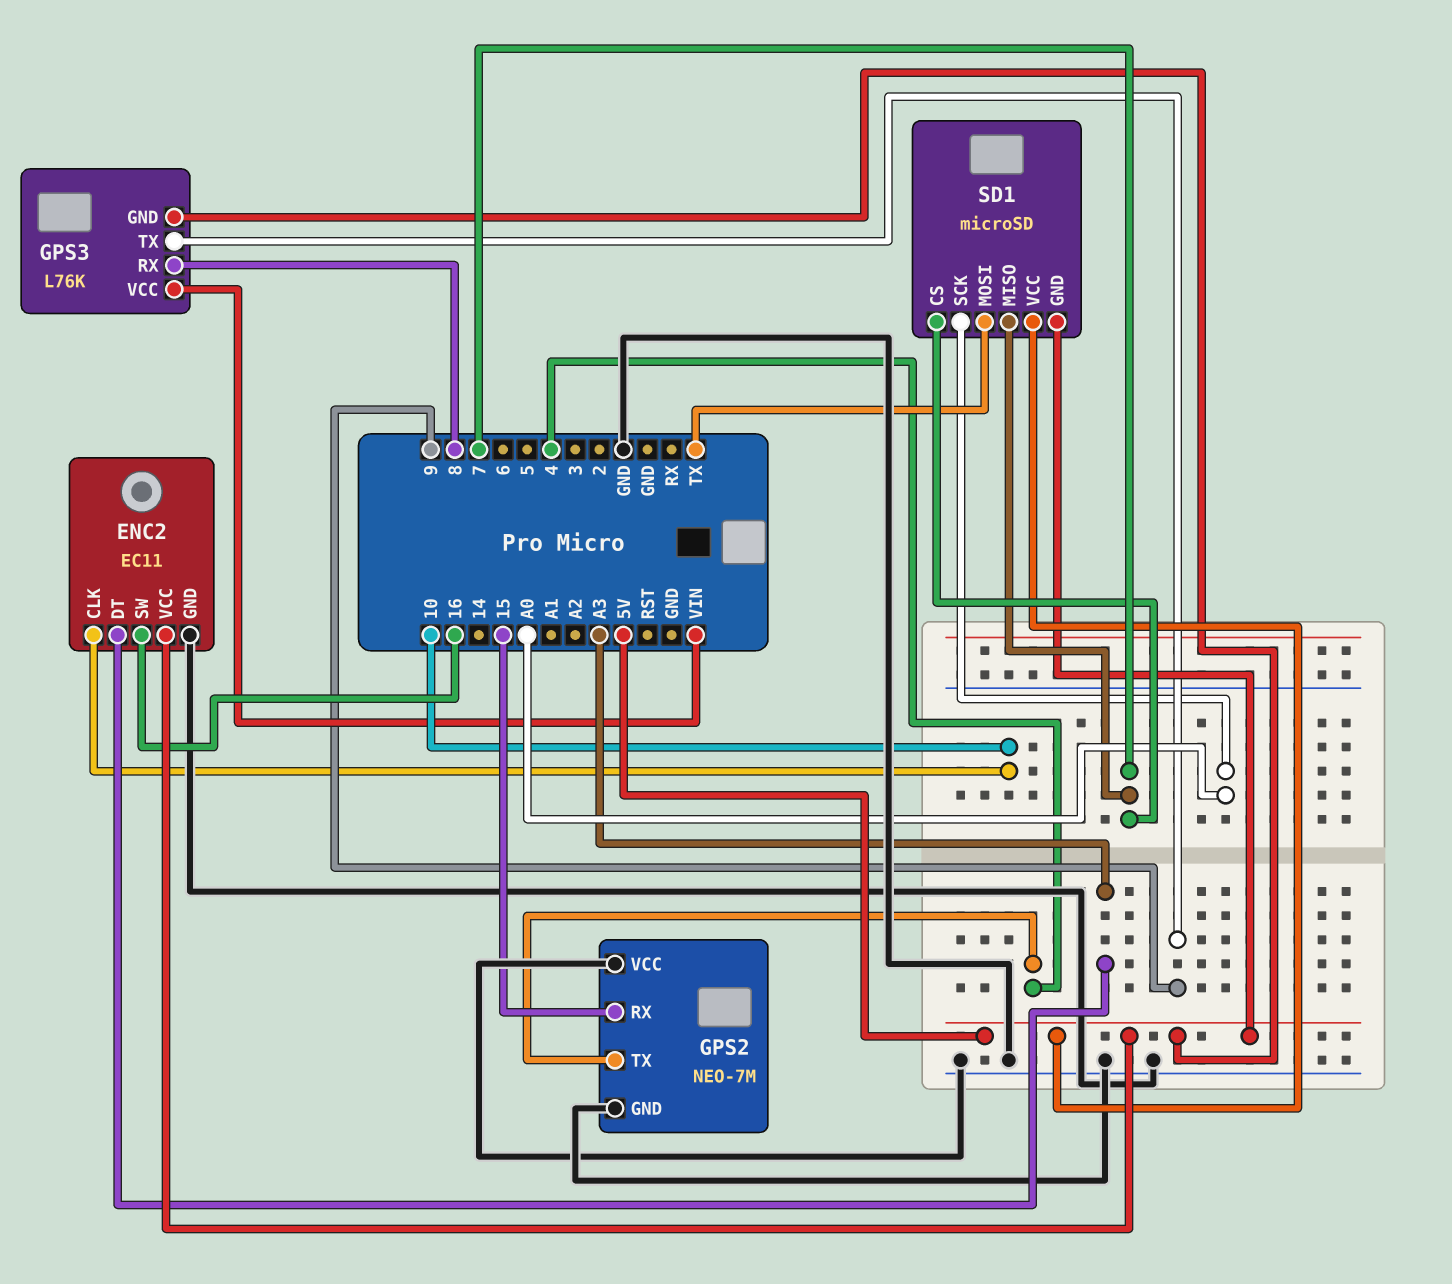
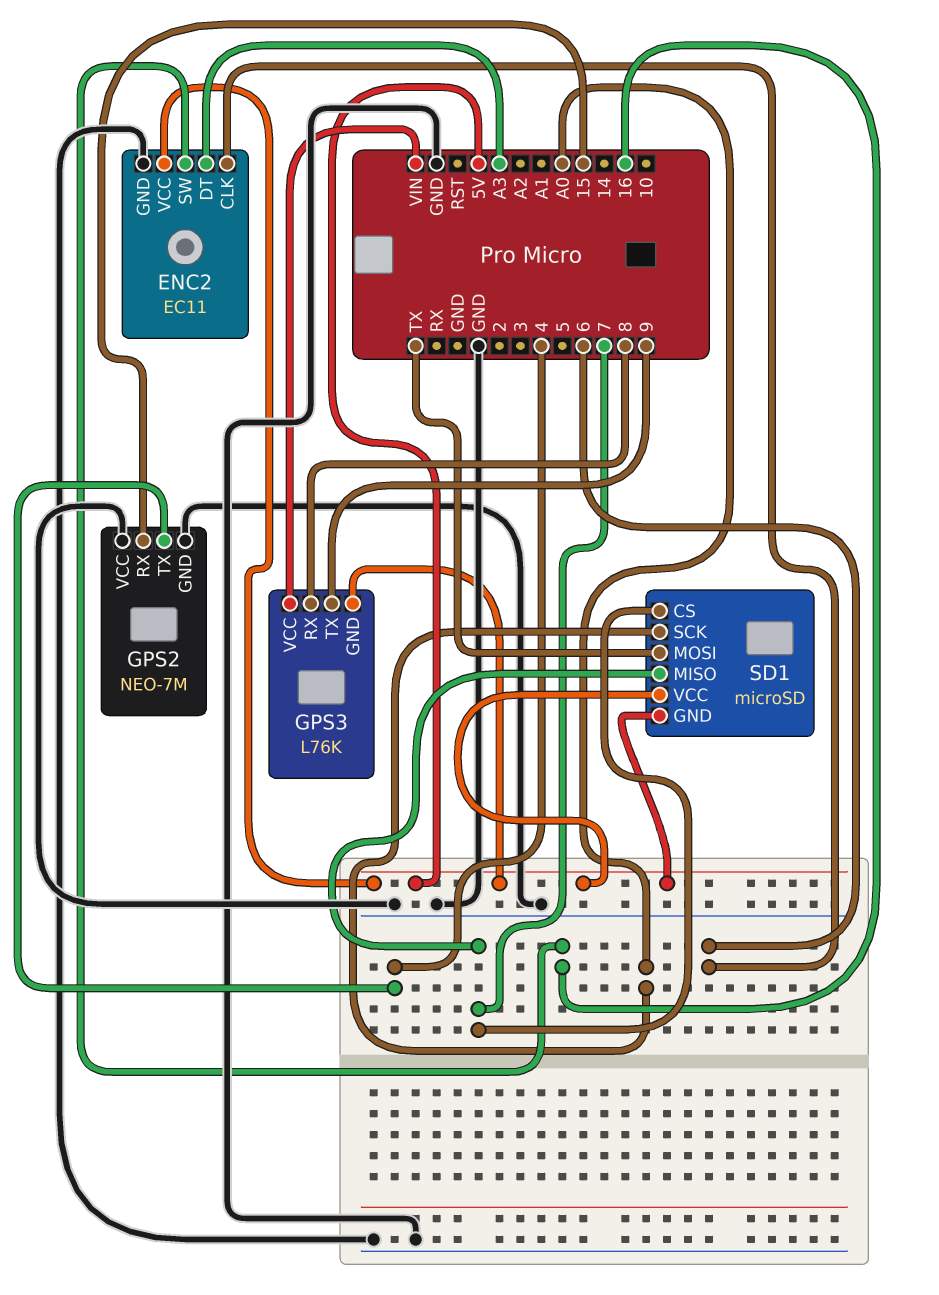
ENC2 pin CLK: 10 -> 6

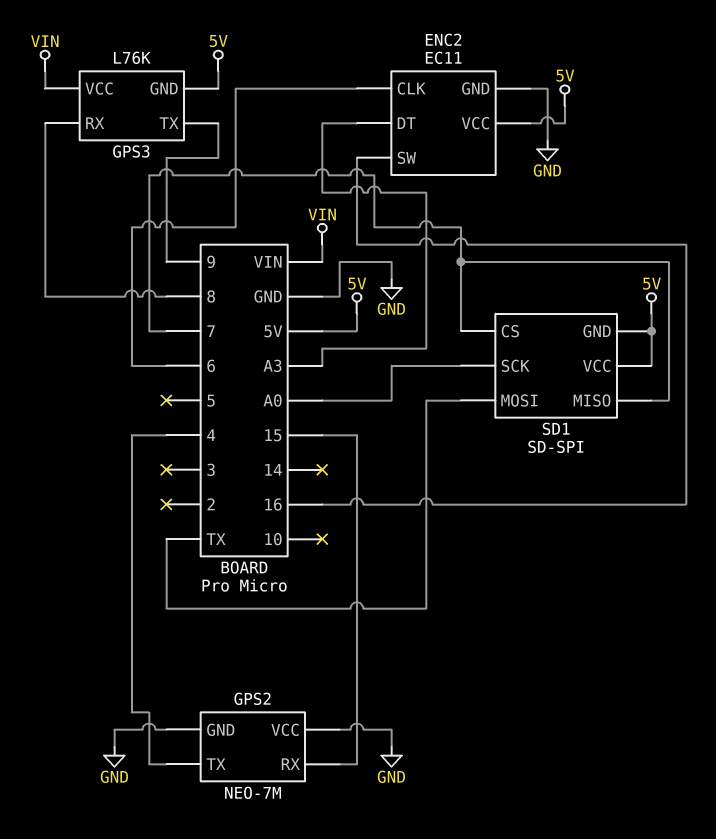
SD1: microSD -> SD-SPI

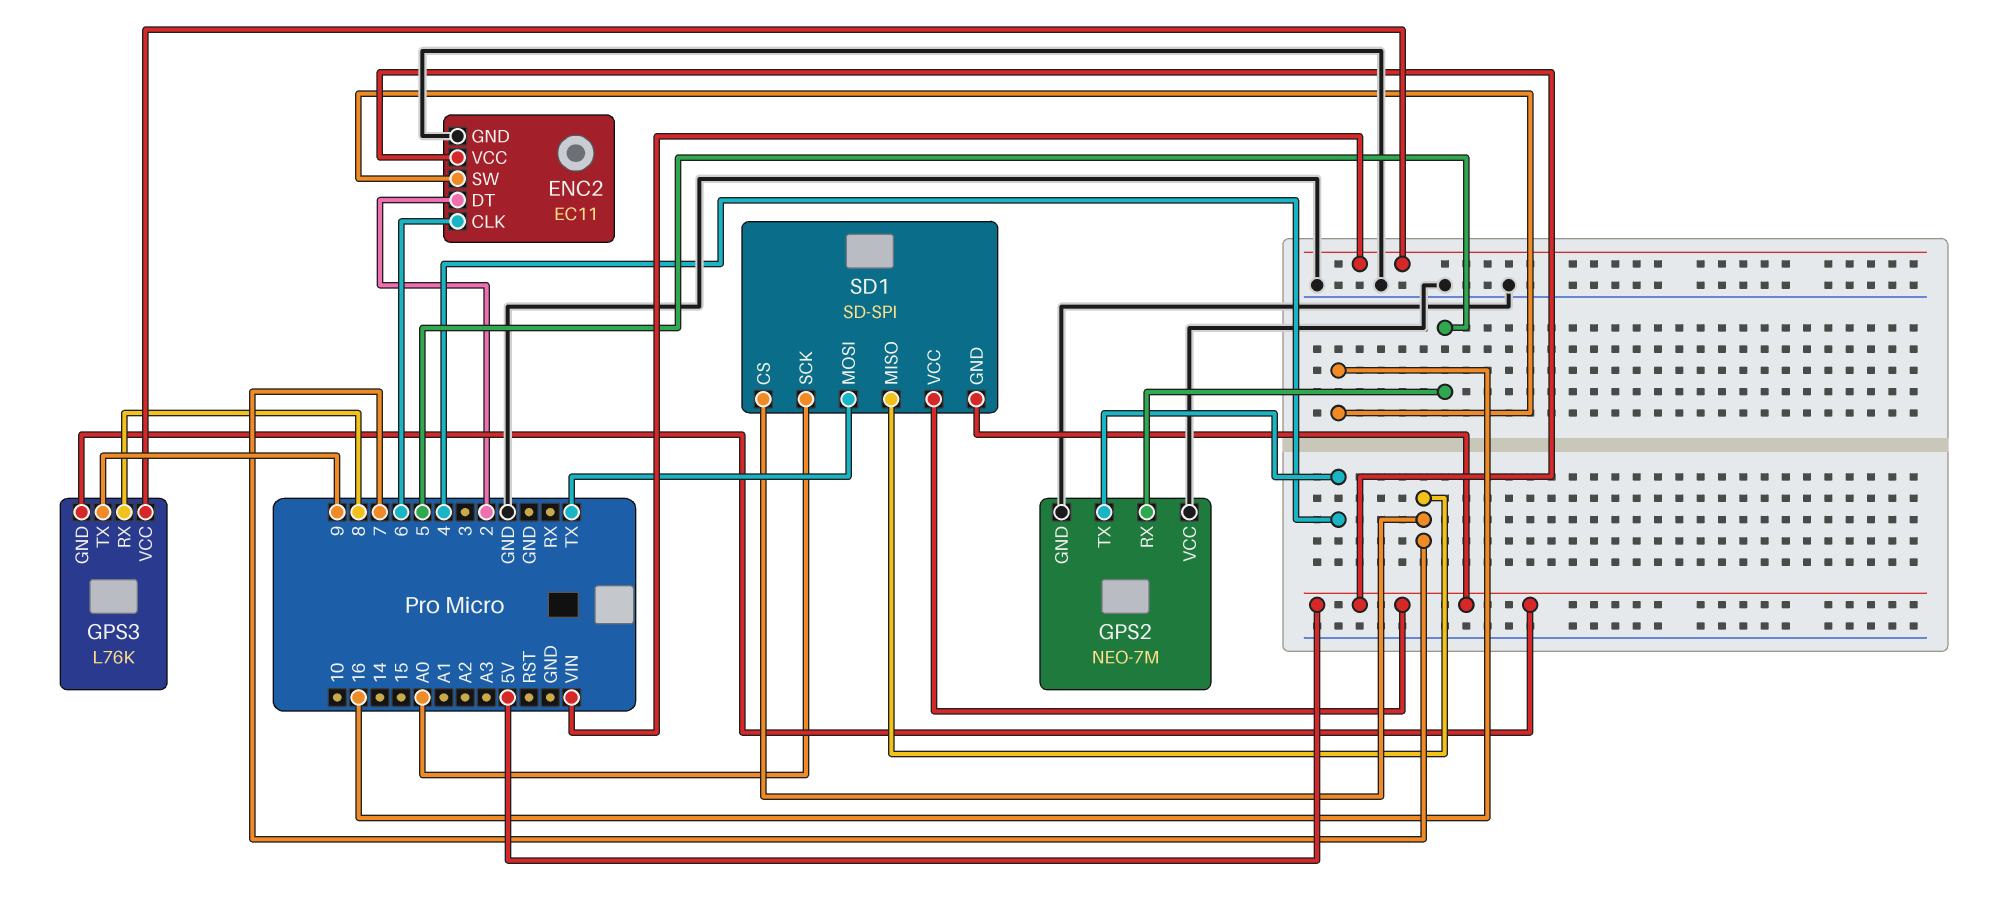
ENC2 pin DT: A3 -> 2
GPS2 pin RX: 15 -> 5

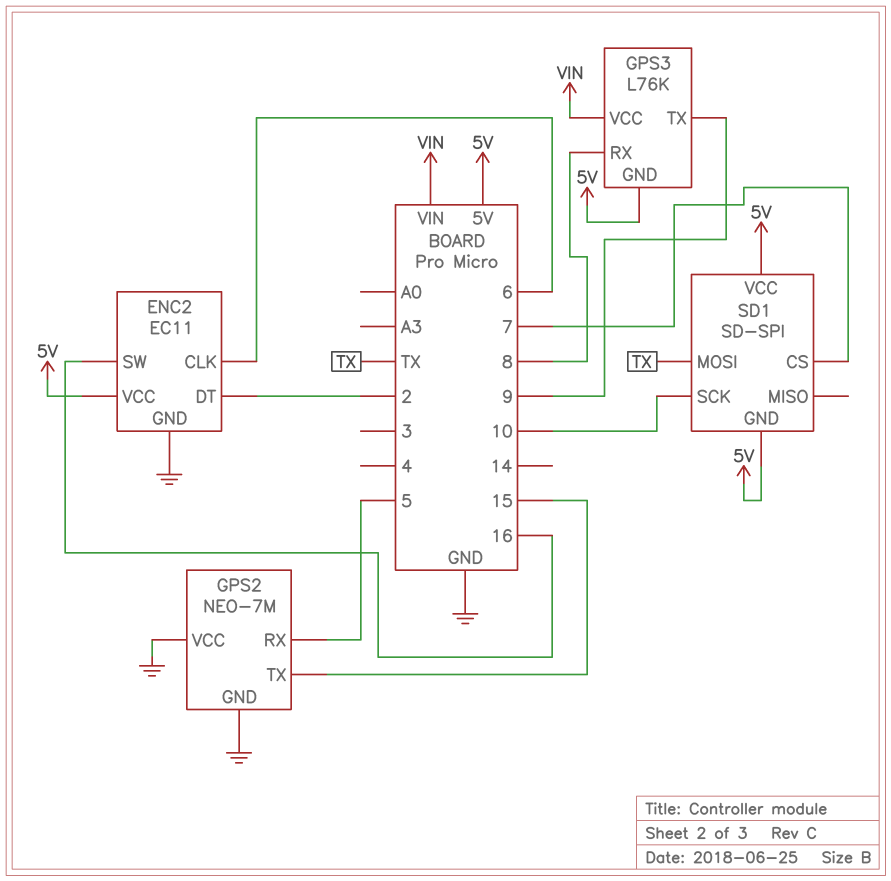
GPS2 pin TX: 4 -> 15
SD1 pin MISO: 7 -> none
SD1 pin SCK: A0 -> 10

